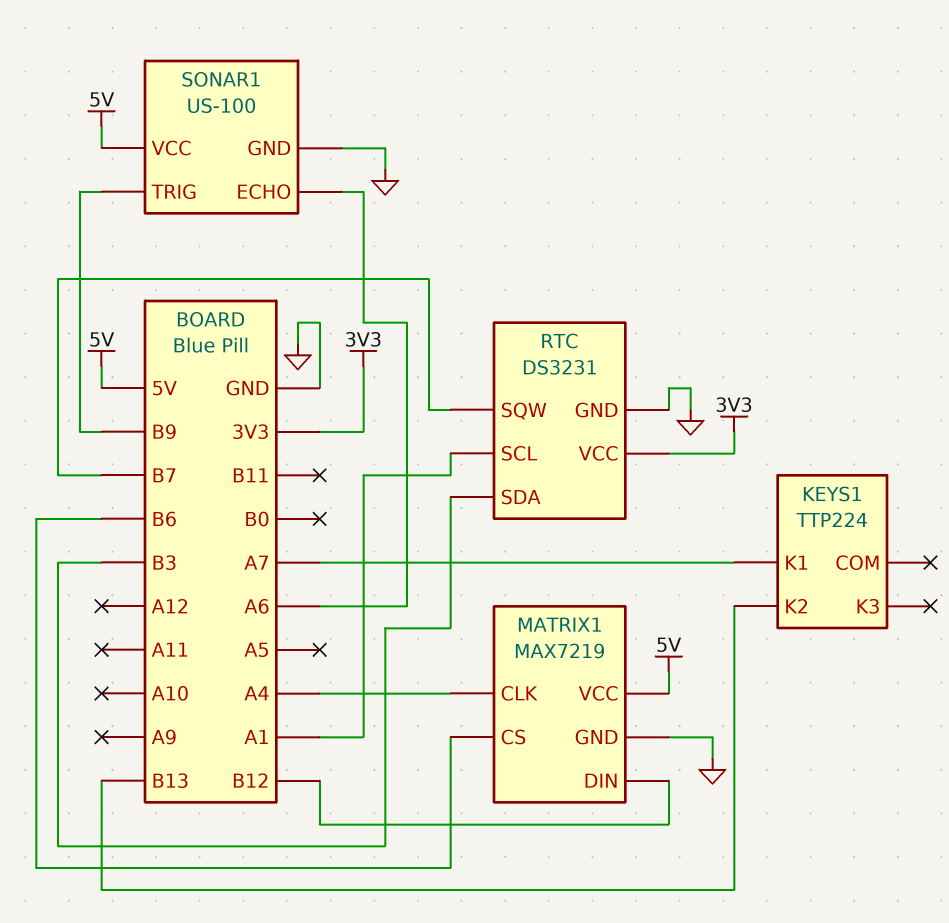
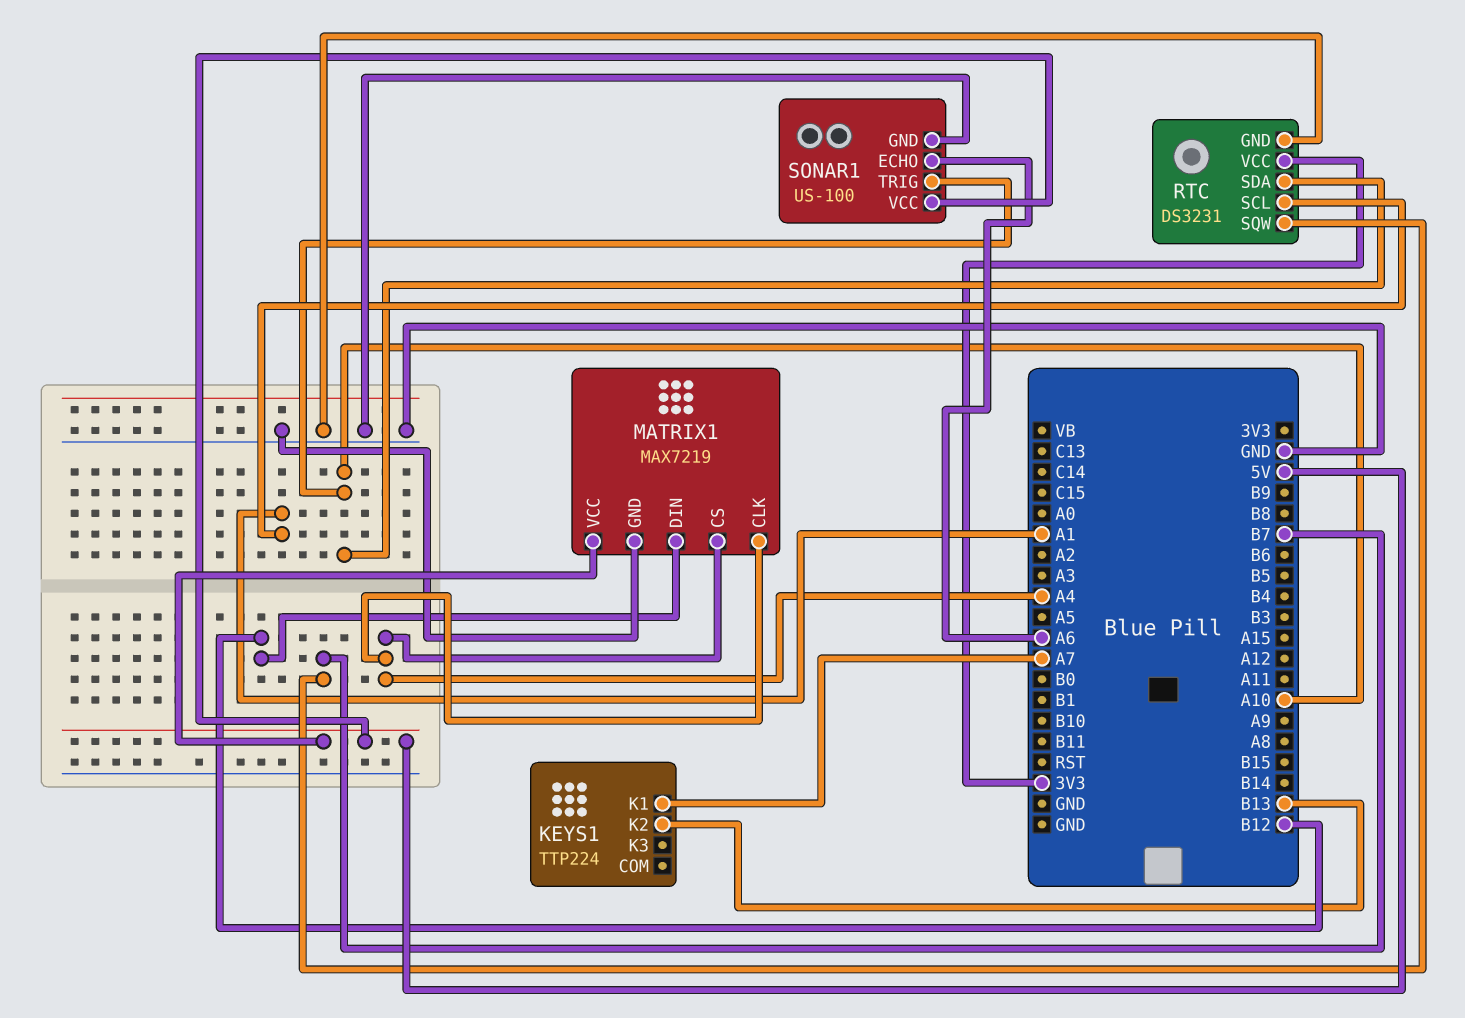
MATRIX1 pin CS: B6 -> A4
RTC pin SDA: B3 -> A10
SONAR1 pin TRIG: B9 -> A10

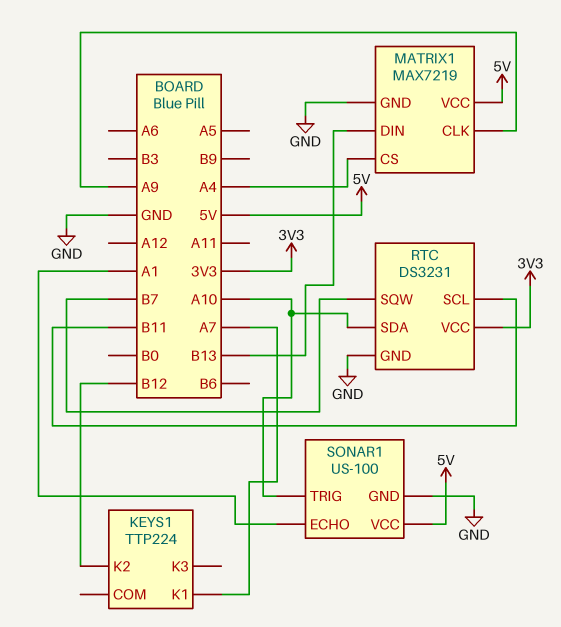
KEYS1 pin K2: B13 -> B12
MATRIX1 pin CLK: A4 -> A9
MATRIX1 pin DIN: B12 -> B13
RTC pin SCL: A1 -> B11
SONAR1 pin ECHO: A6 -> A1

